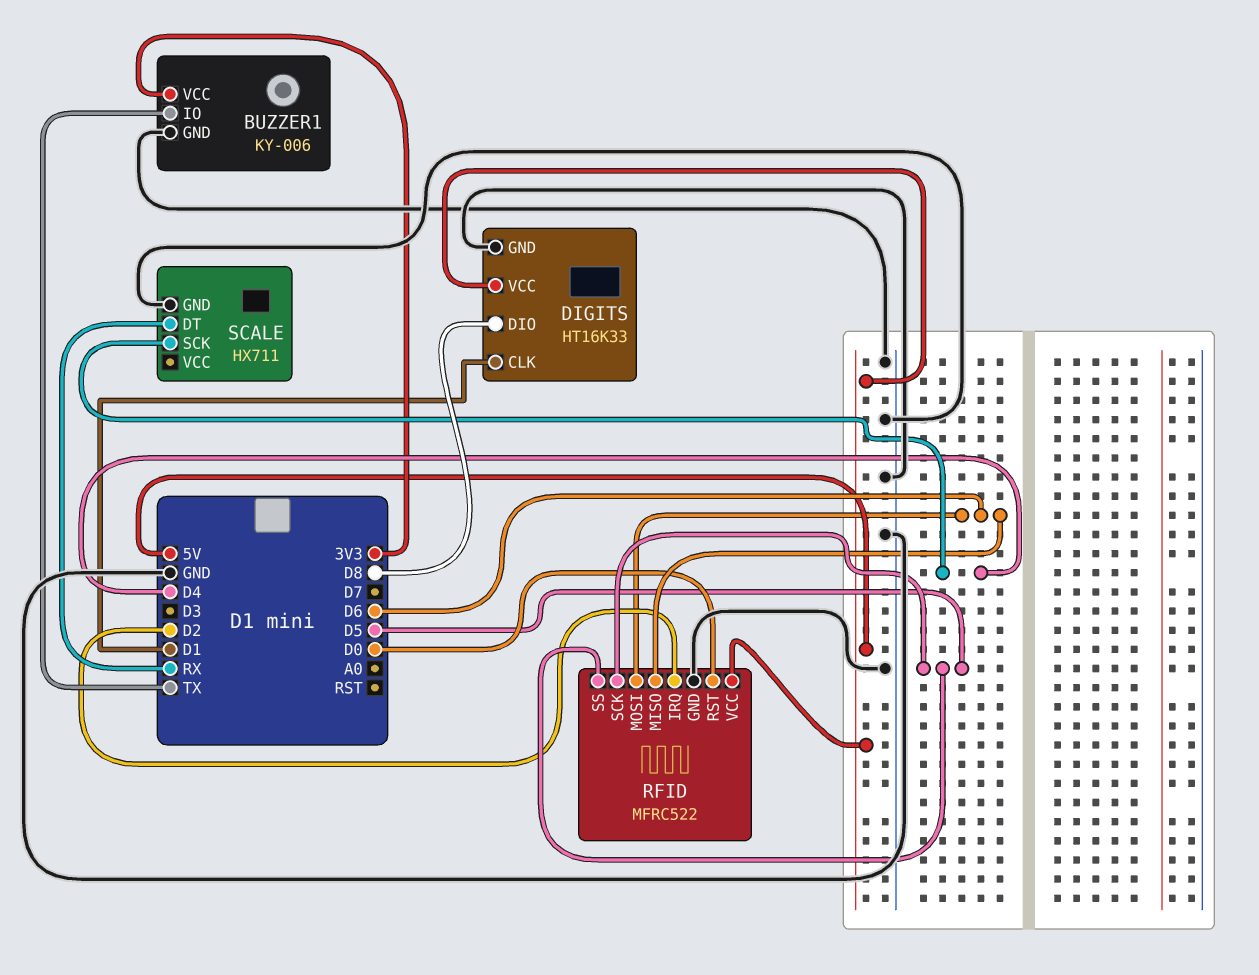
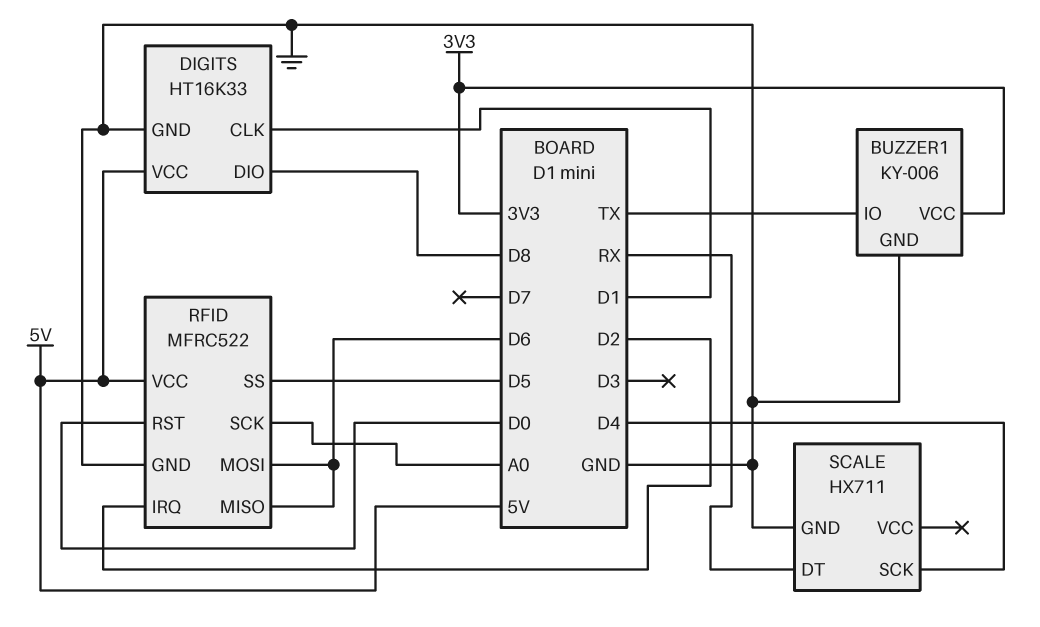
RFID pin SCK: D5 -> A0

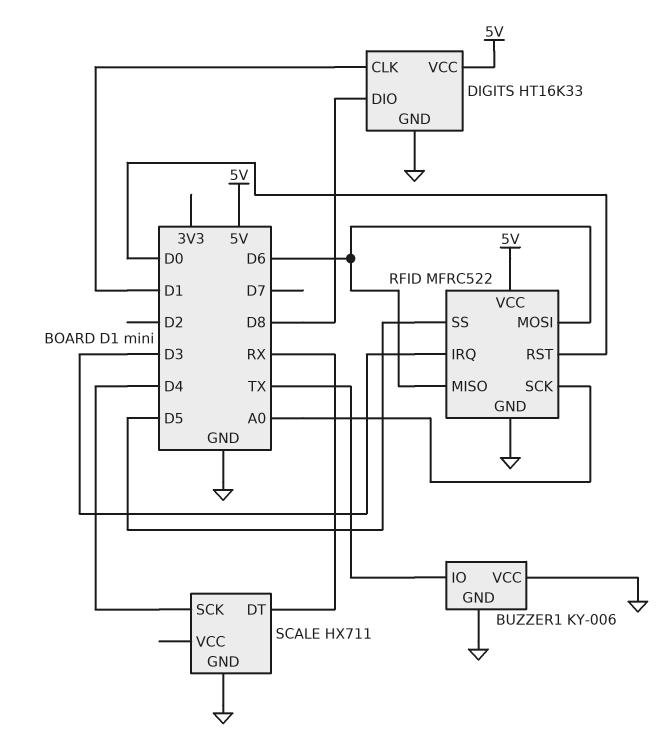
BUZZER1 pin VCC: 3V3 -> GND
RFID pin IRQ: D2 -> D3

